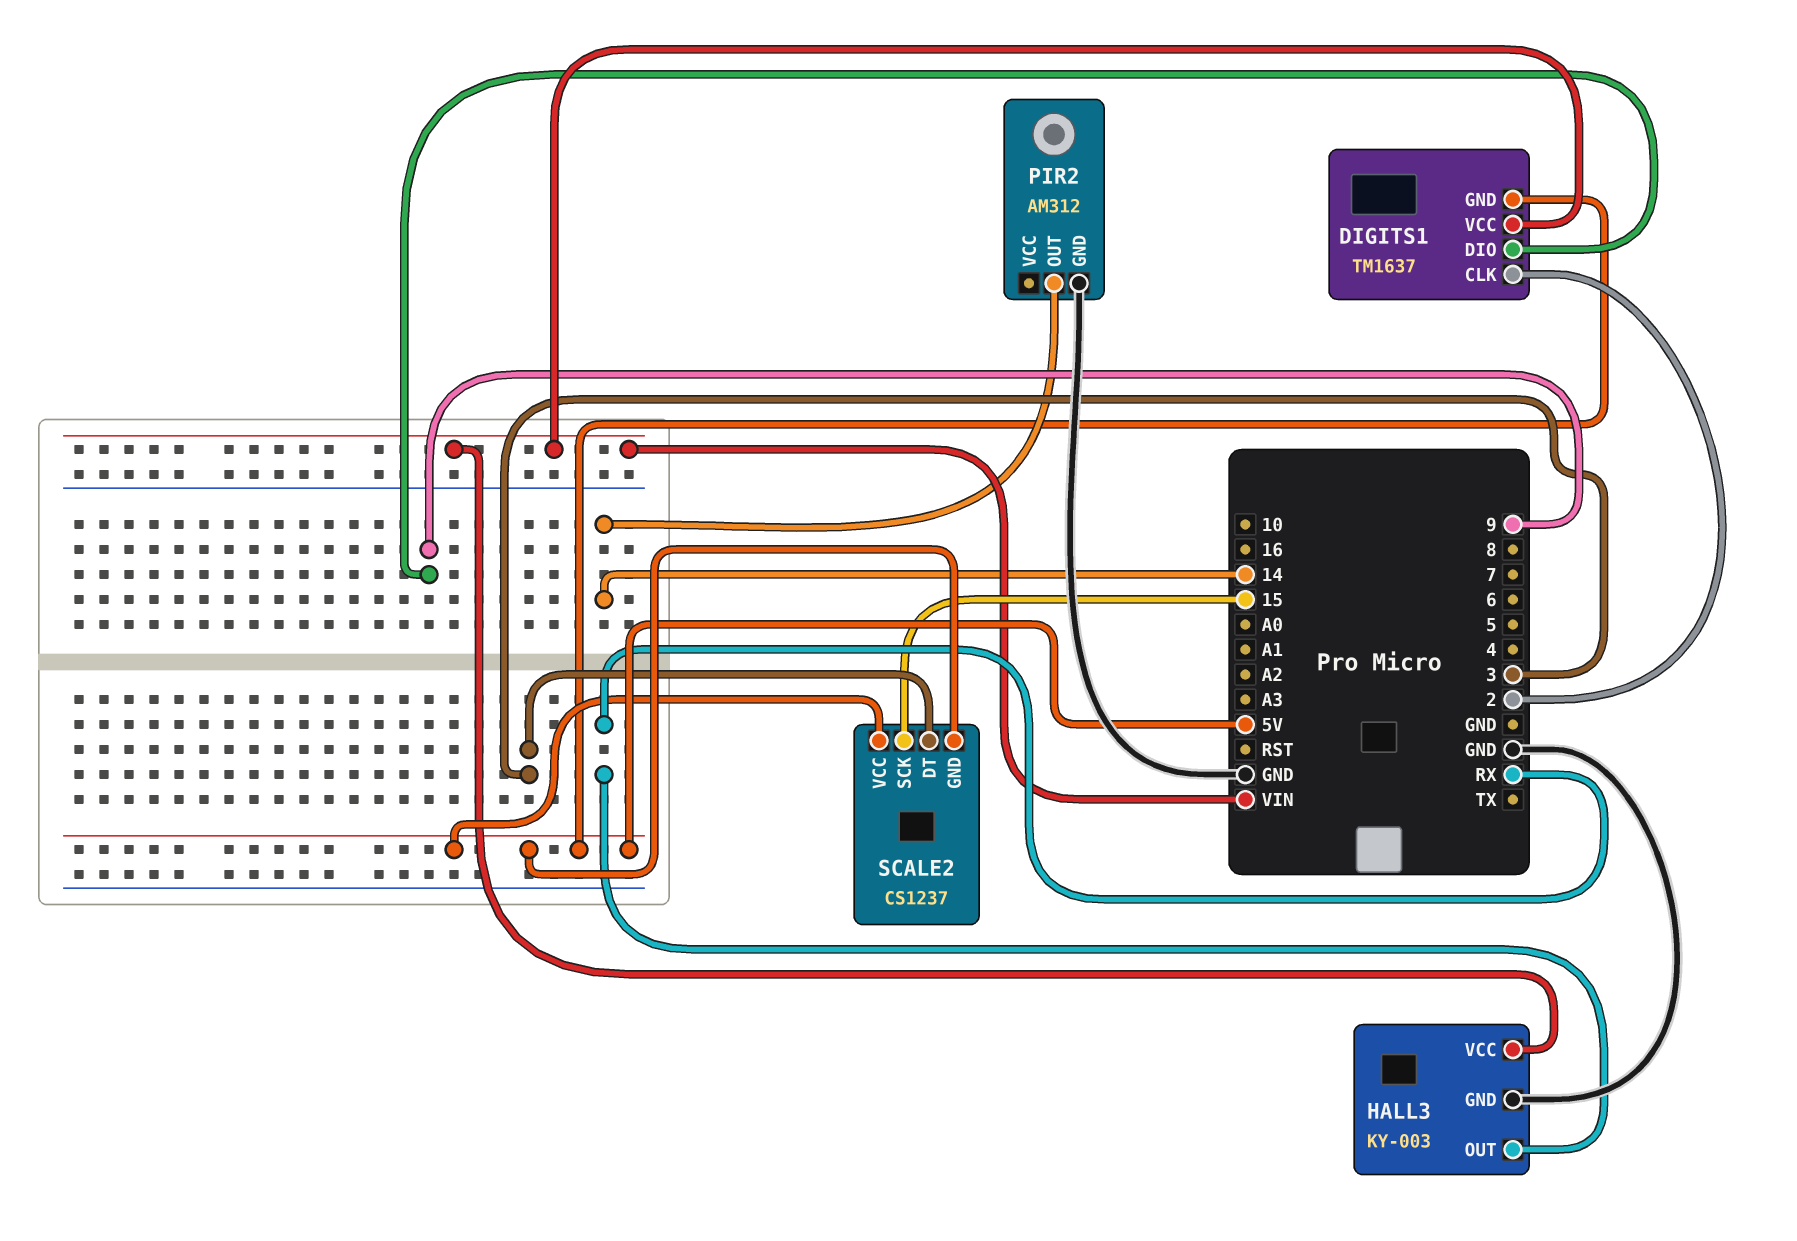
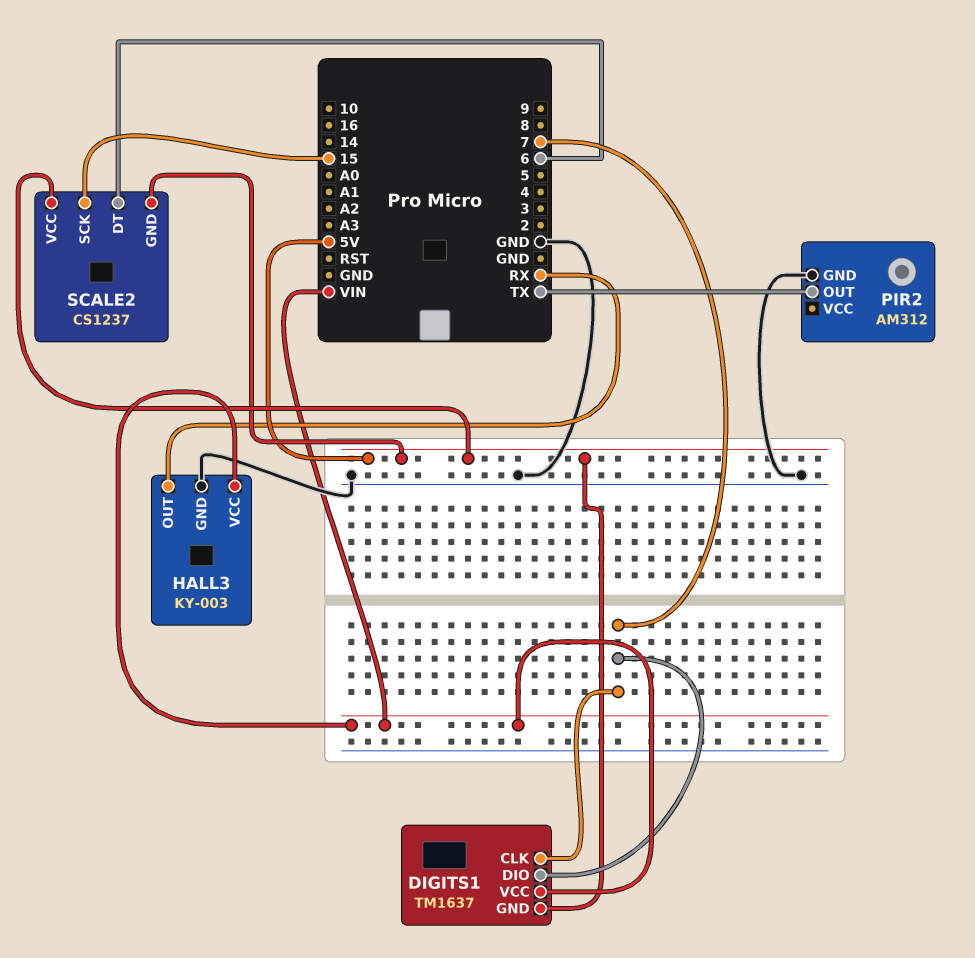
DIGITS1 pin CLK: 2 -> 7
DIGITS1 pin DIO: 9 -> 7
PIR2 pin OUT: 14 -> TX
SCALE2 pin DT: 3 -> 6

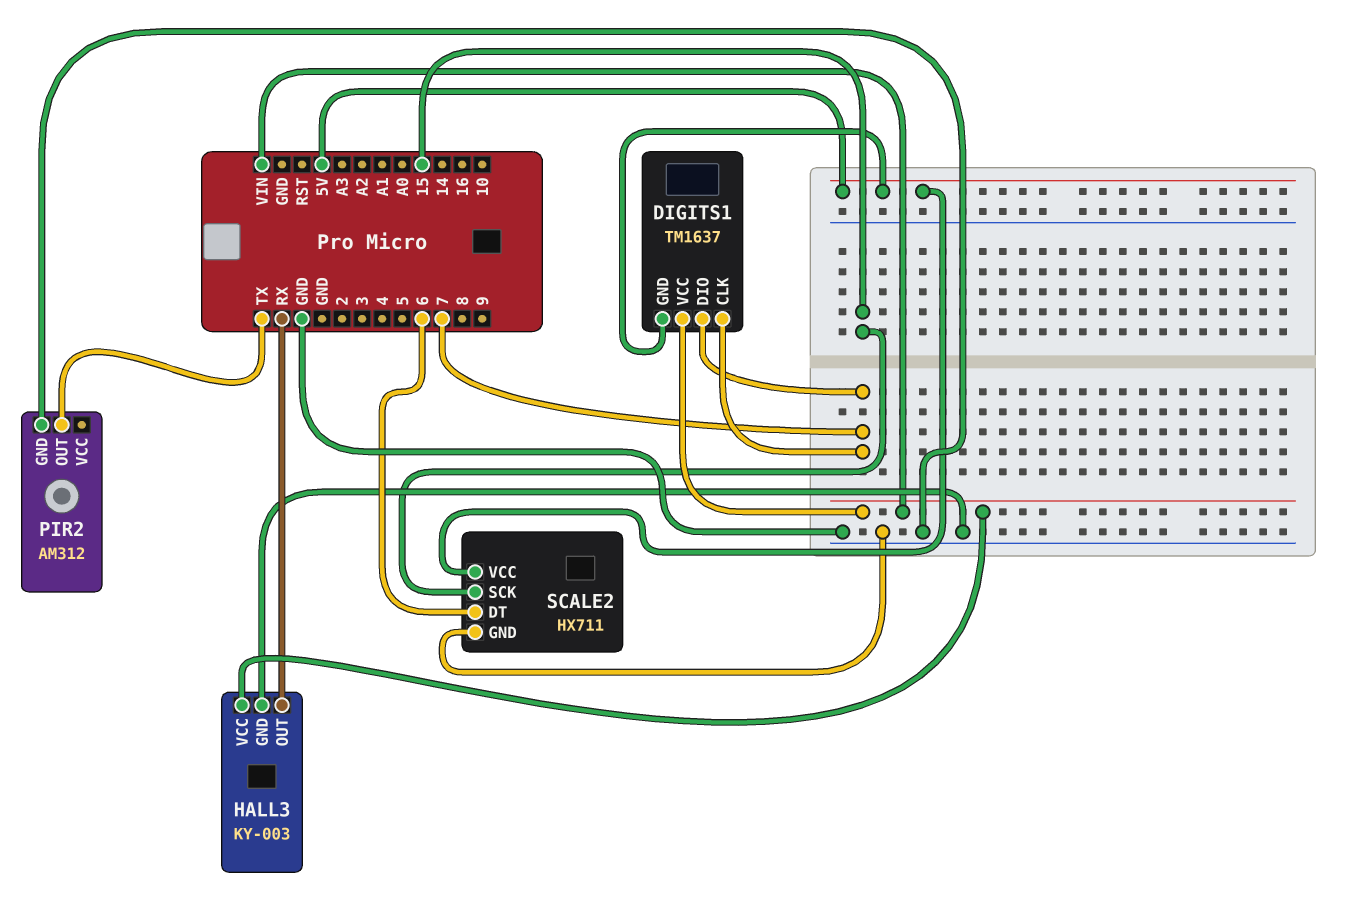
SCALE2: CS1237 -> HX711
SCALE2 pin GND: 5V -> GND

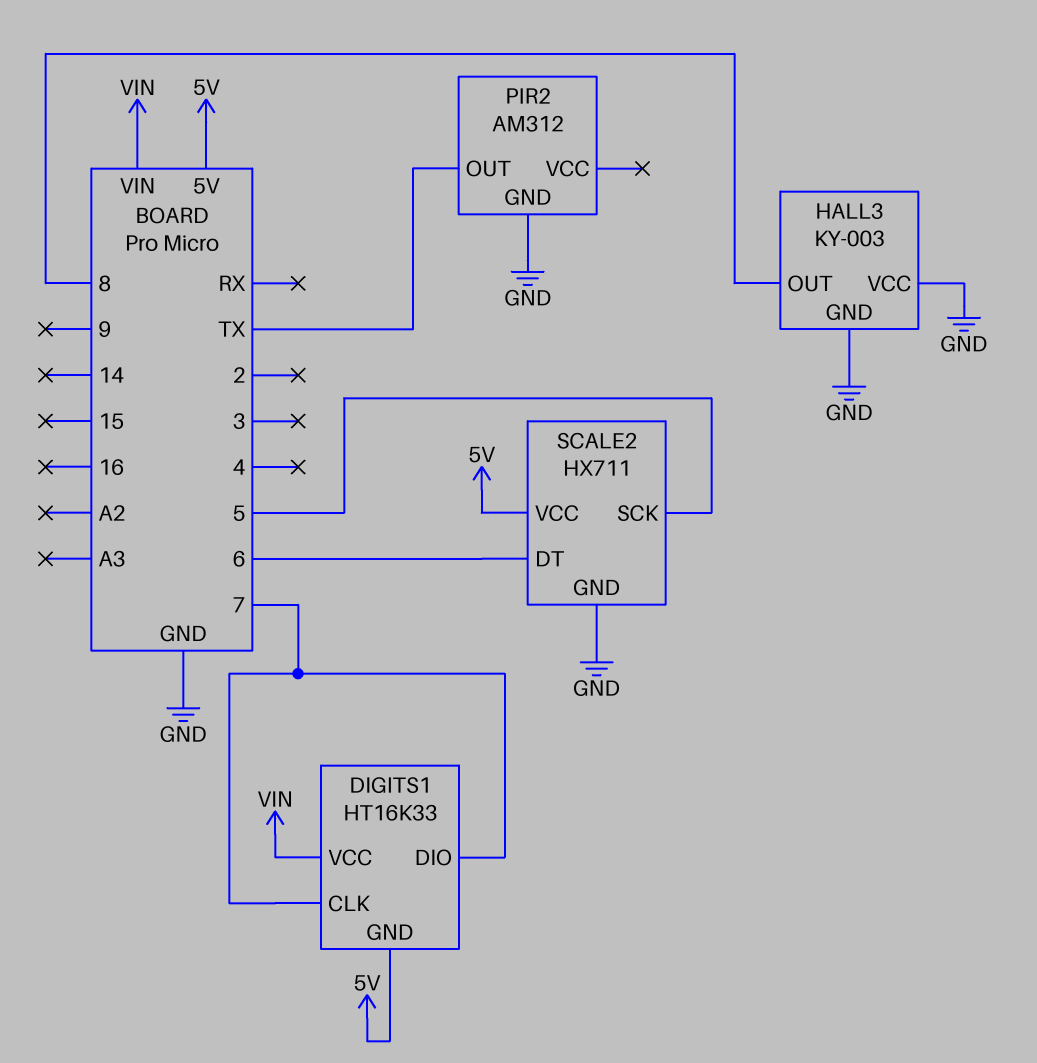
DIGITS1: TM1637 -> HT16K33
HALL3 pin OUT: RX -> 8
HALL3 pin VCC: VIN -> GND
SCALE2 pin SCK: 15 -> 5

